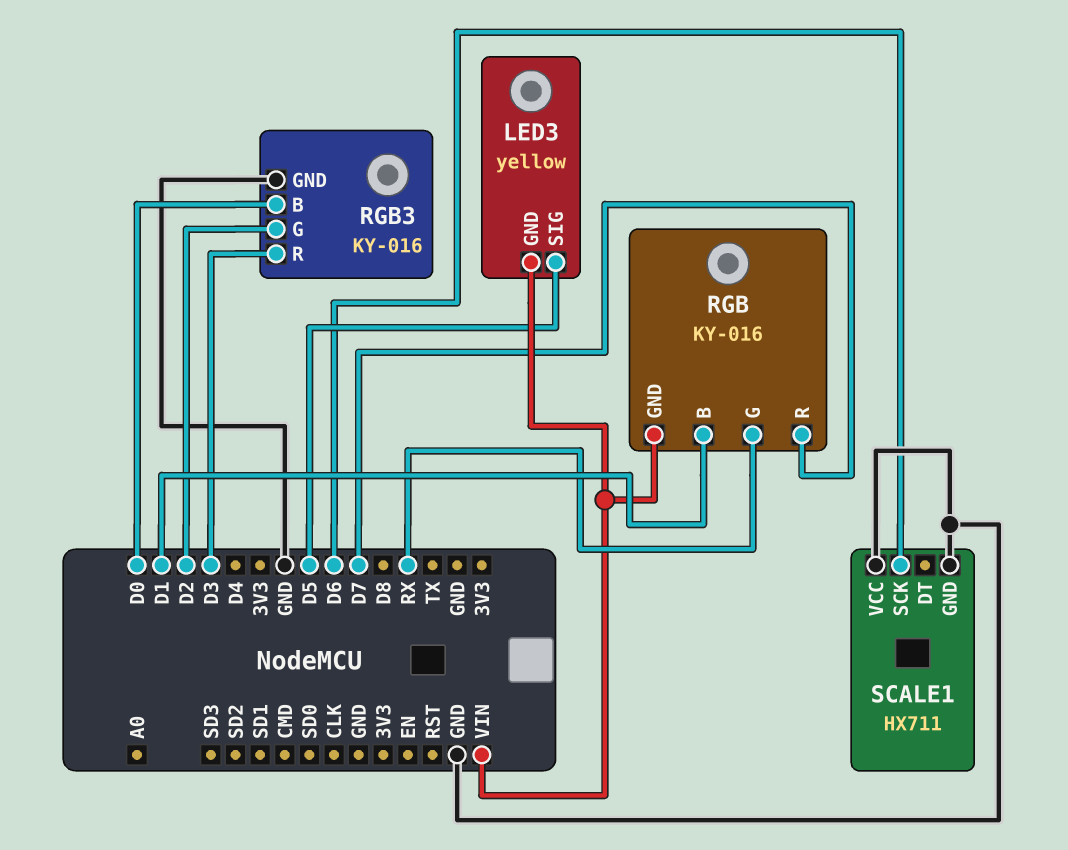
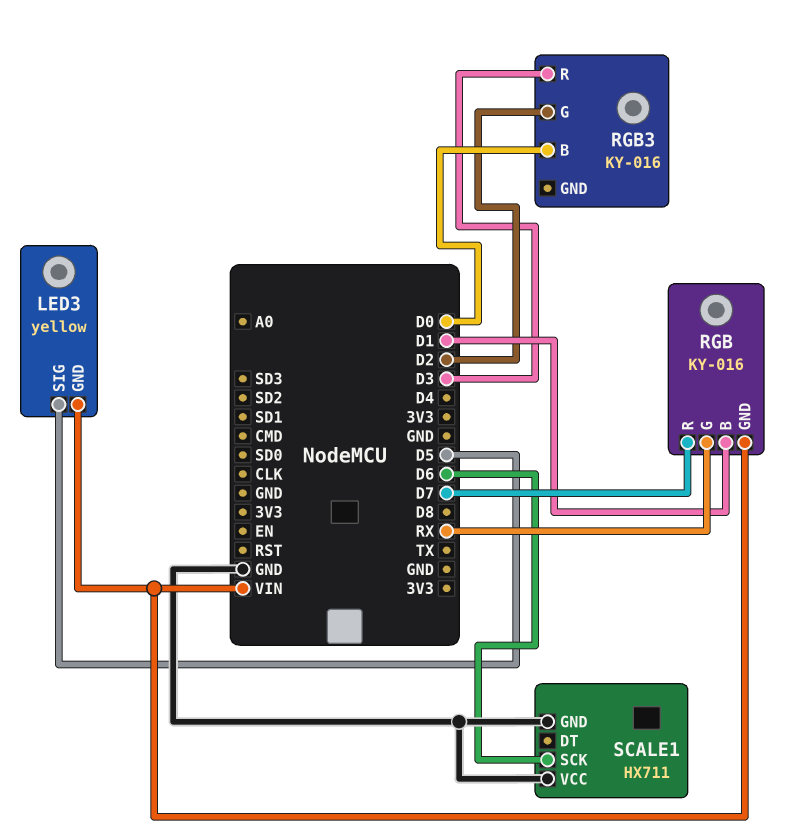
RGB3 pin GND: GND -> none

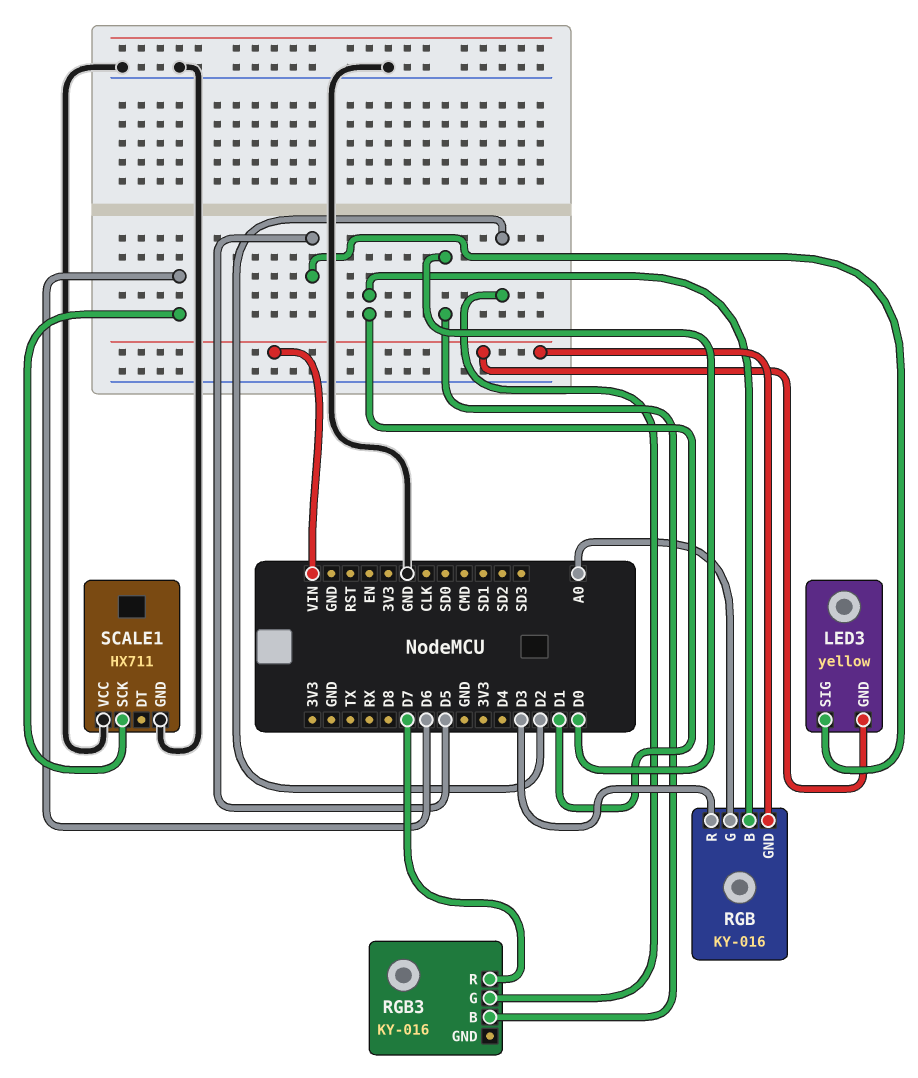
RGB pin G: RX -> A0
RGB pin R: D7 -> D3
RGB3 pin R: D3 -> D7

